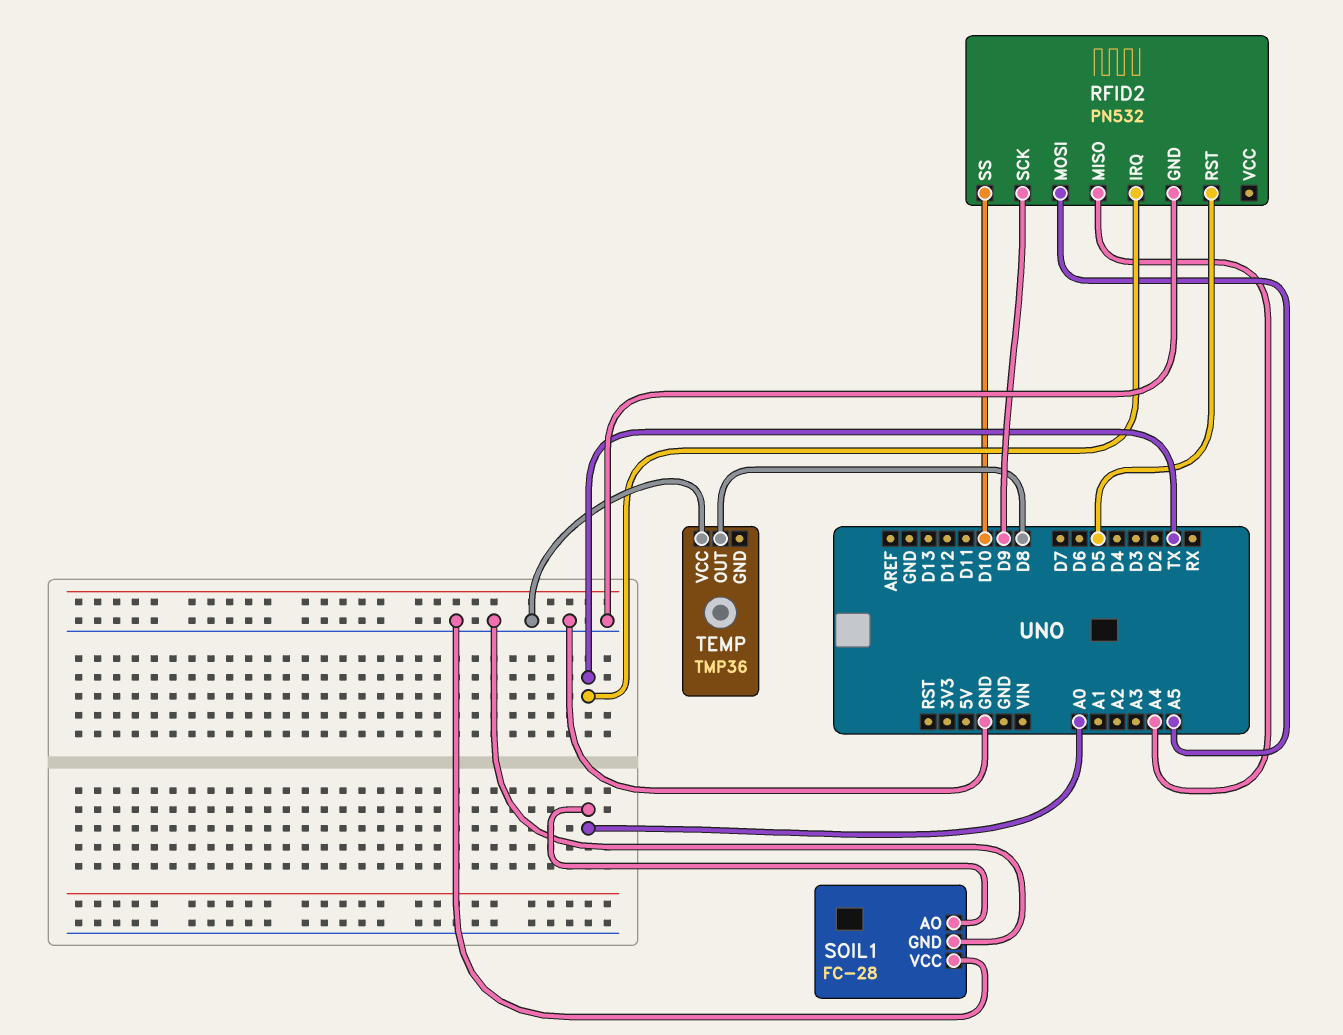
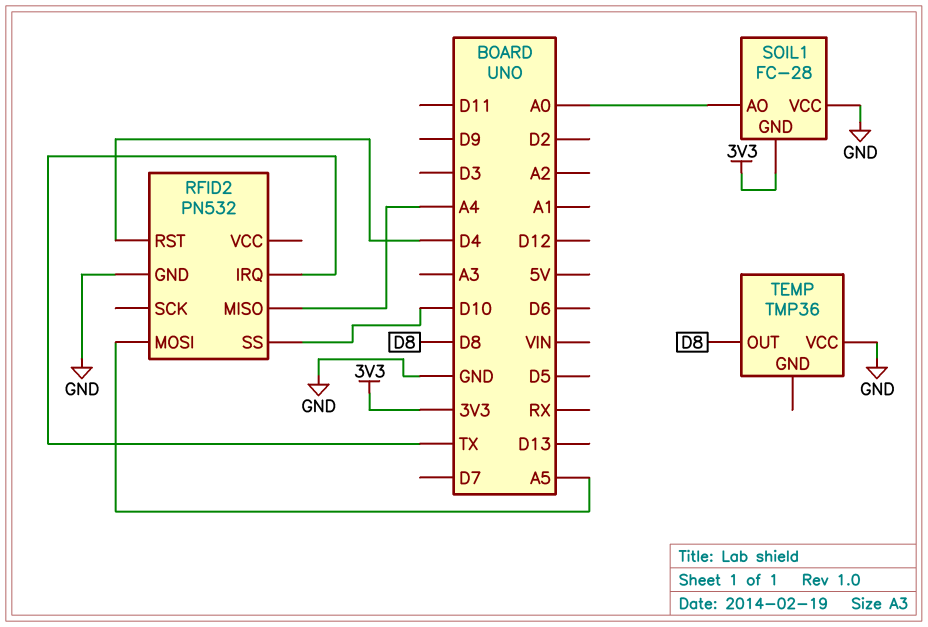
RFID2 pin RST: D5 -> D4
RFID2 pin SCK: D9 -> none
SOIL1 pin GND: GND -> 3V3

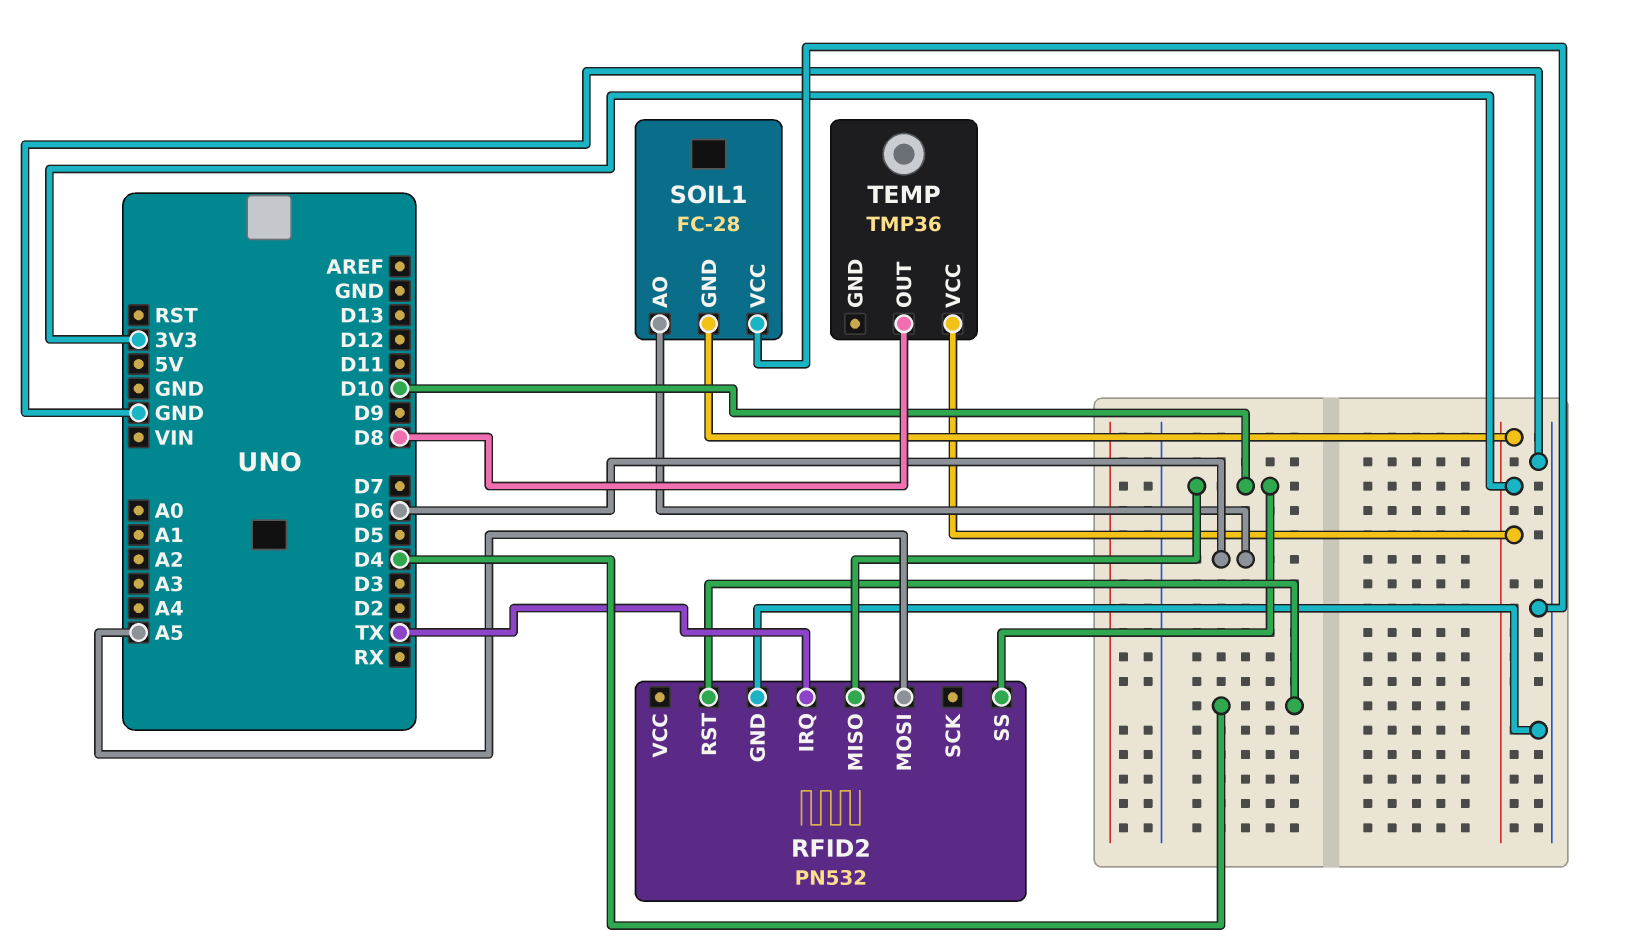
RFID2 pin MISO: A4 -> D10
SOIL1 pin AO: A0 -> D6
TEMP pin VCC: GND -> 3V3

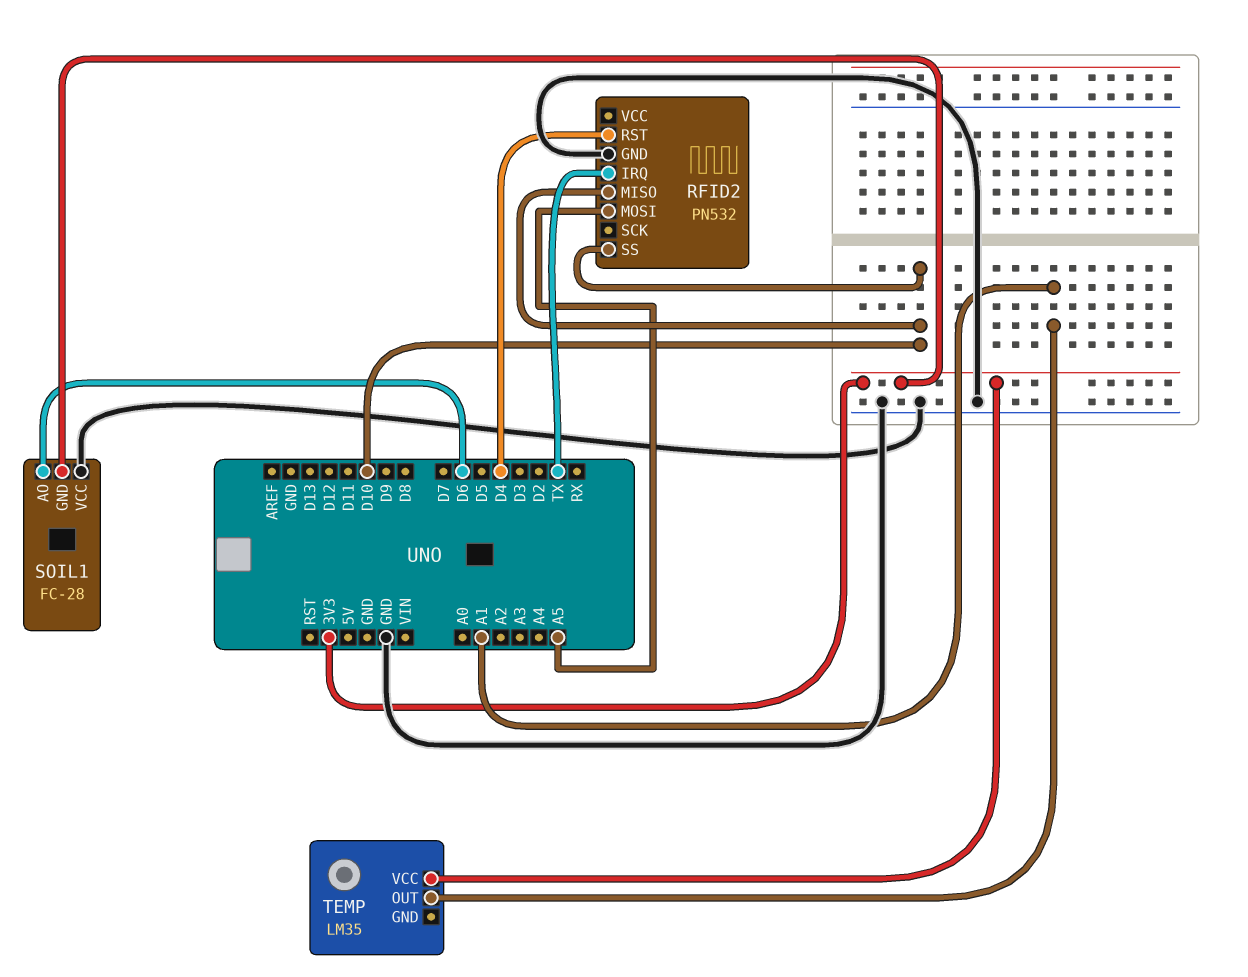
TEMP: TMP36 -> LM35
TEMP pin OUT: D8 -> A1

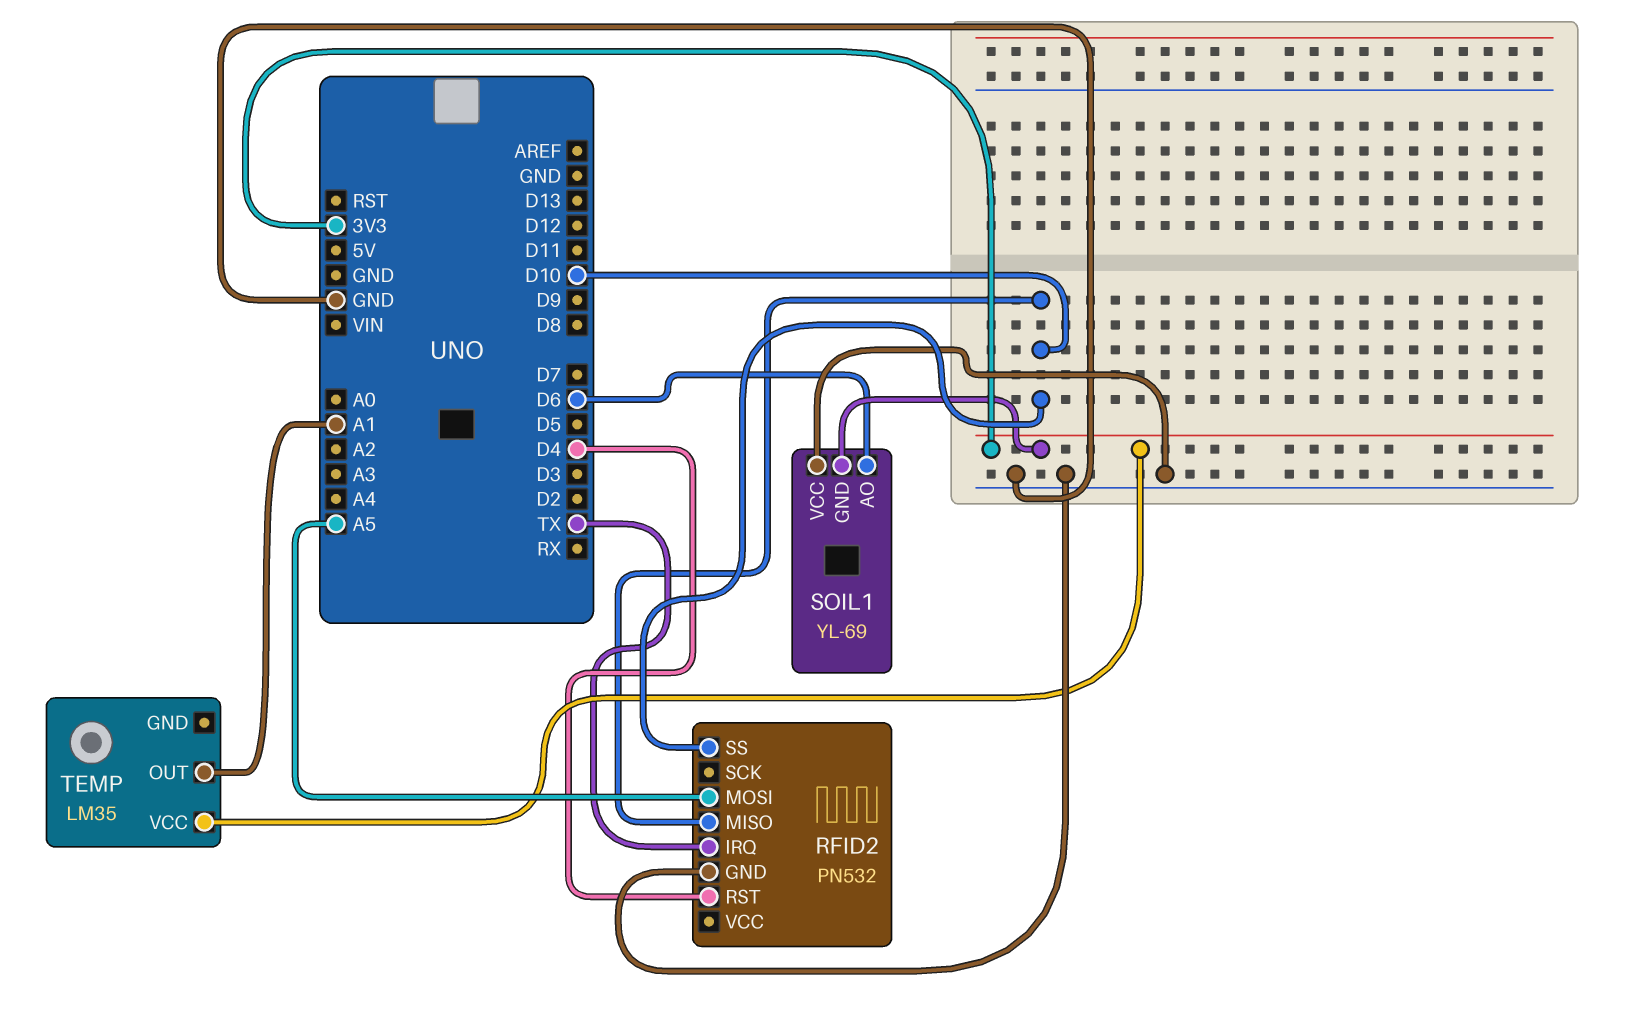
SOIL1: FC-28 -> YL-69

